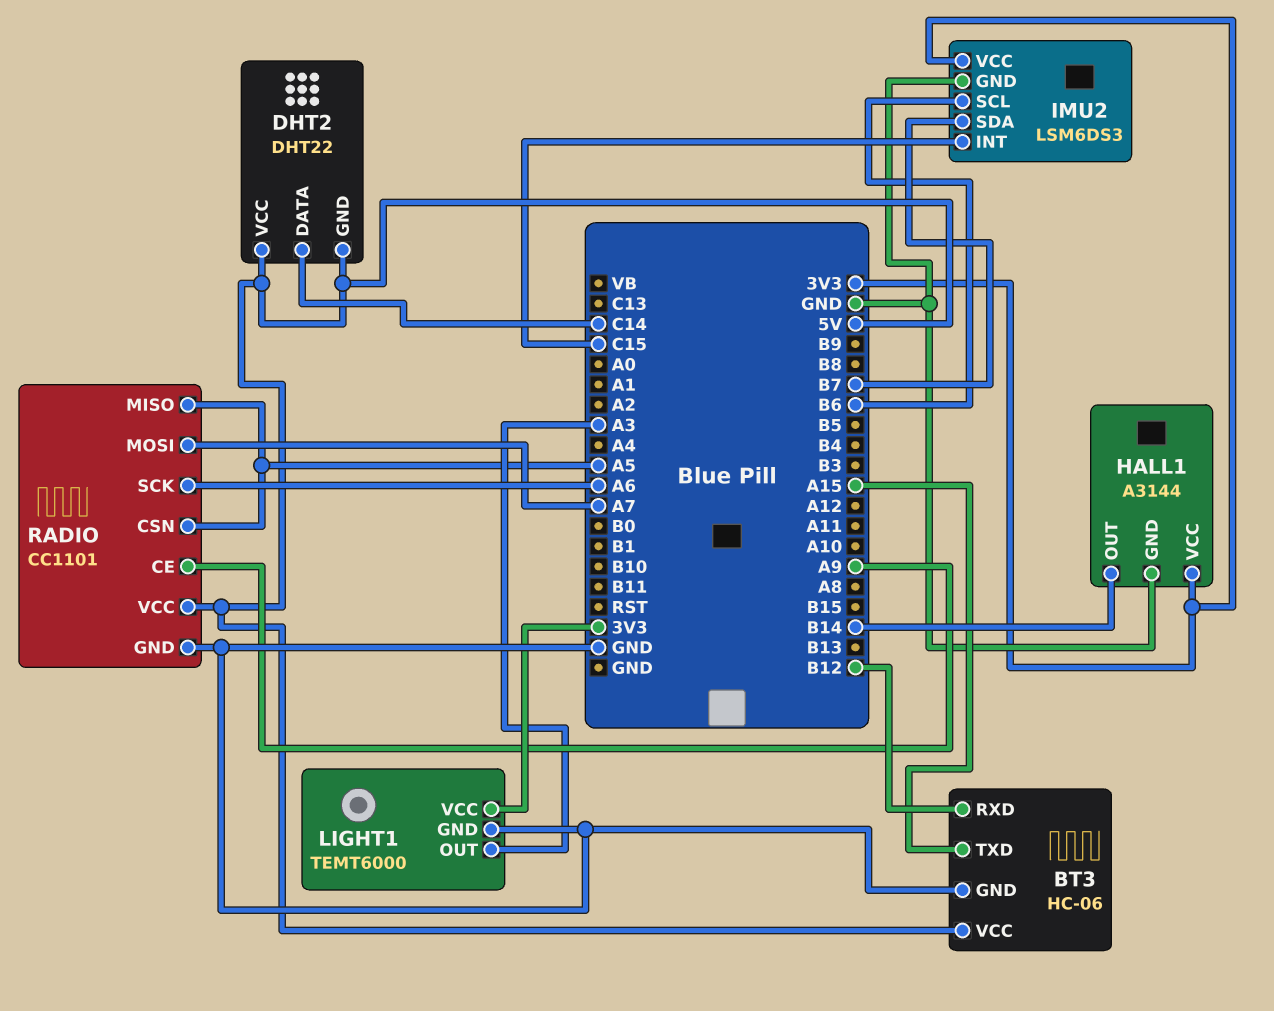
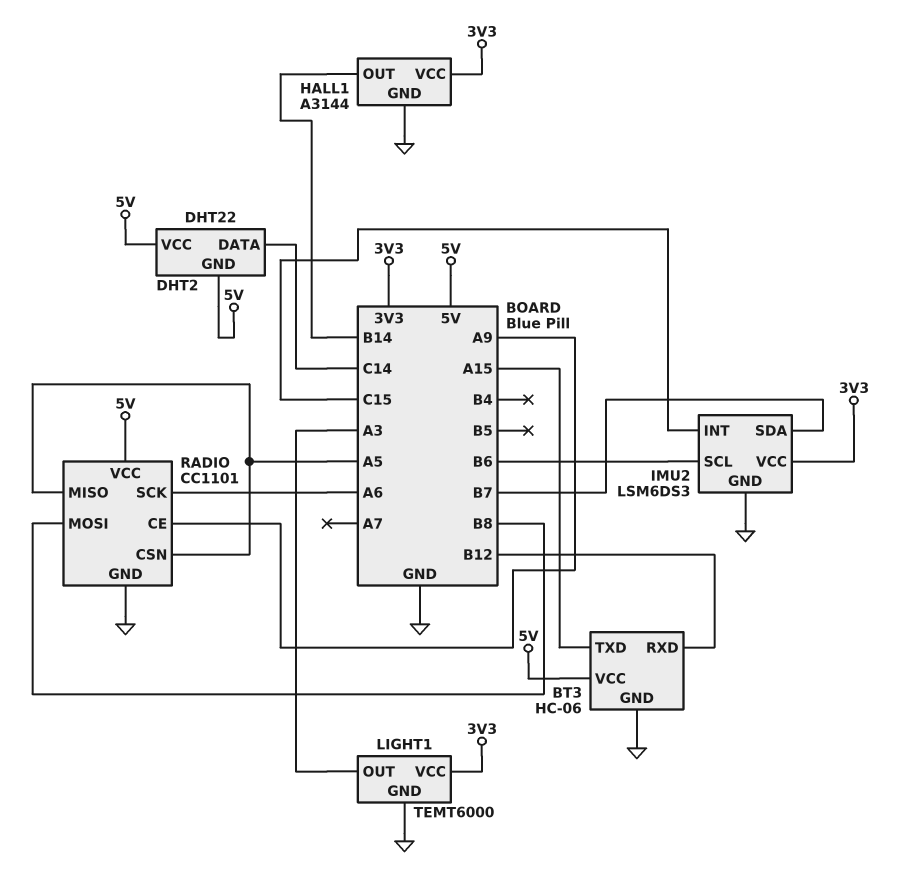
RADIO pin MOSI: A7 -> B8

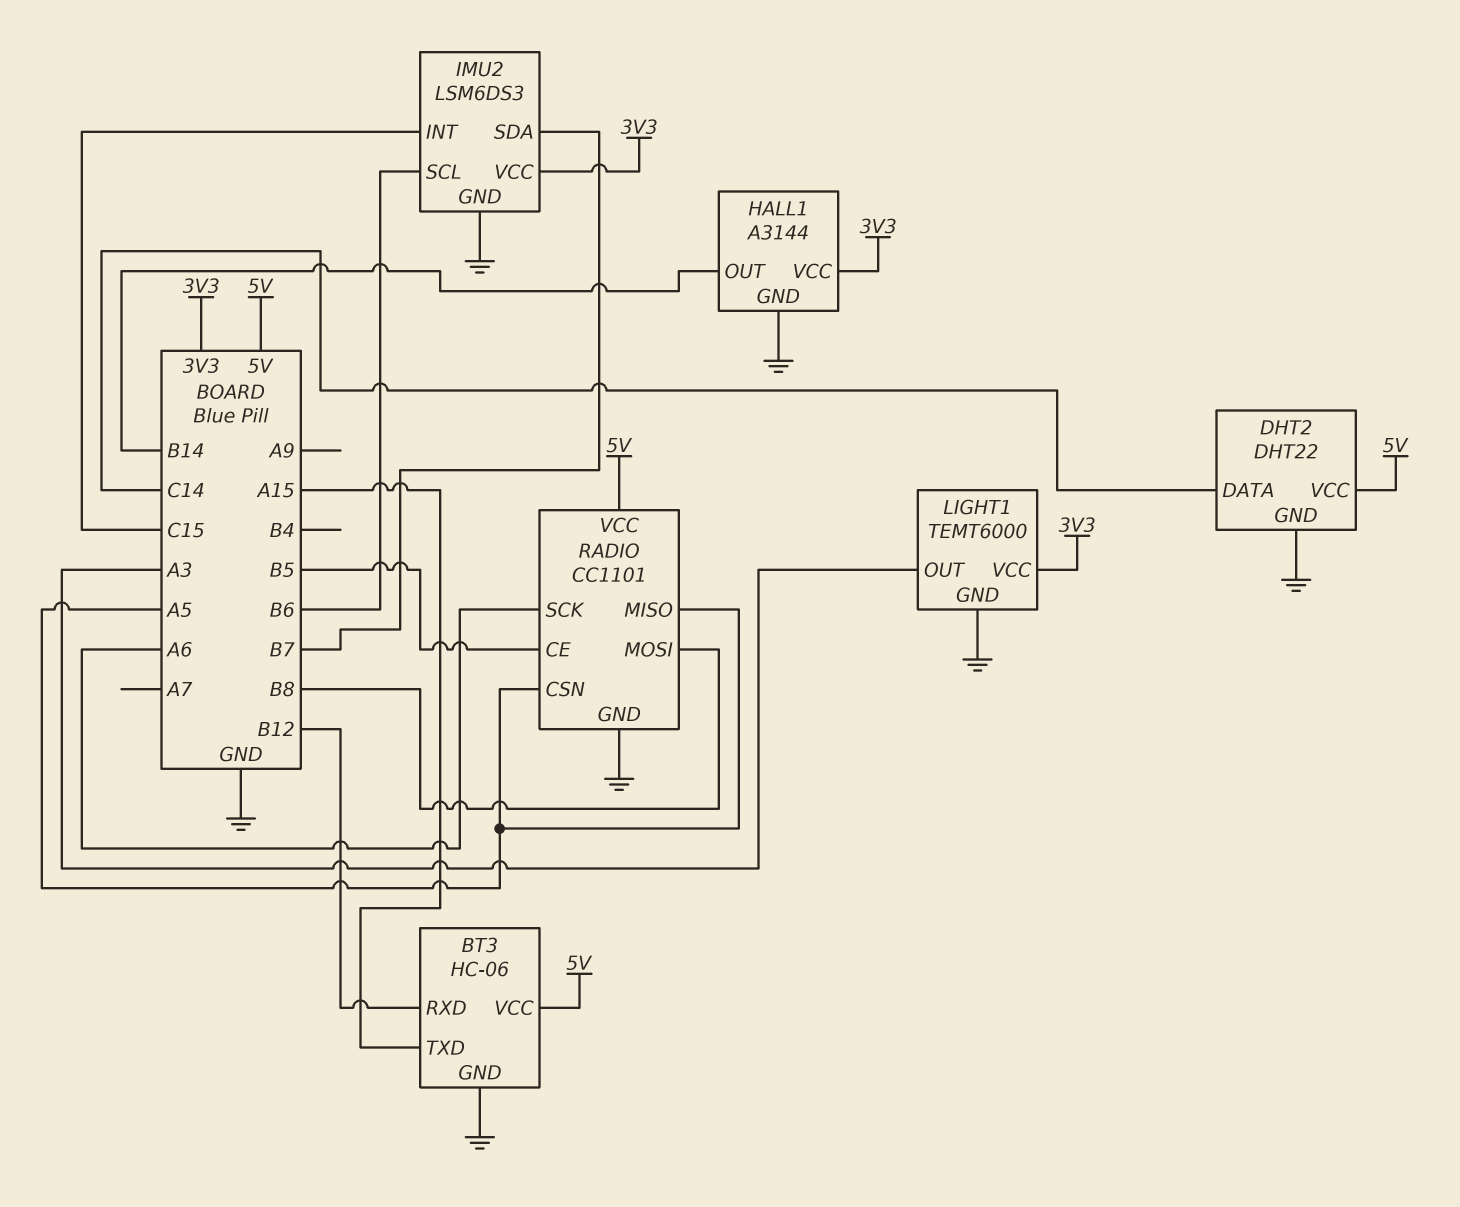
DHT2 pin GND: 5V -> GND
RADIO pin CE: A9 -> B5

